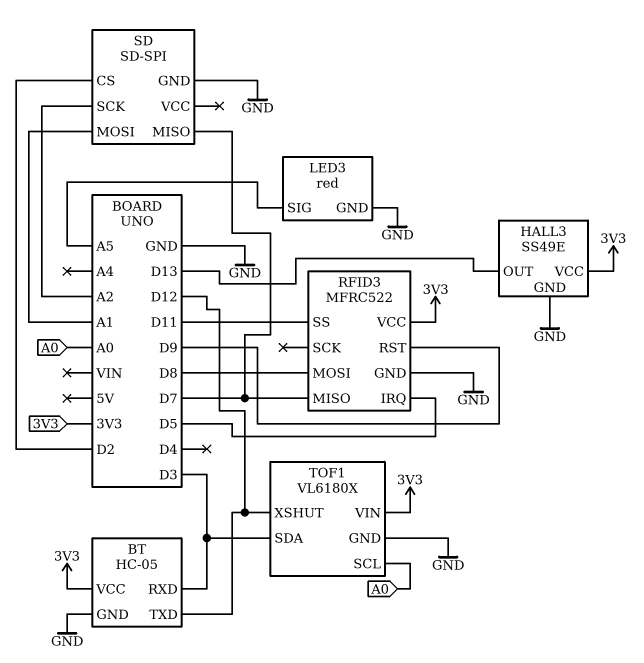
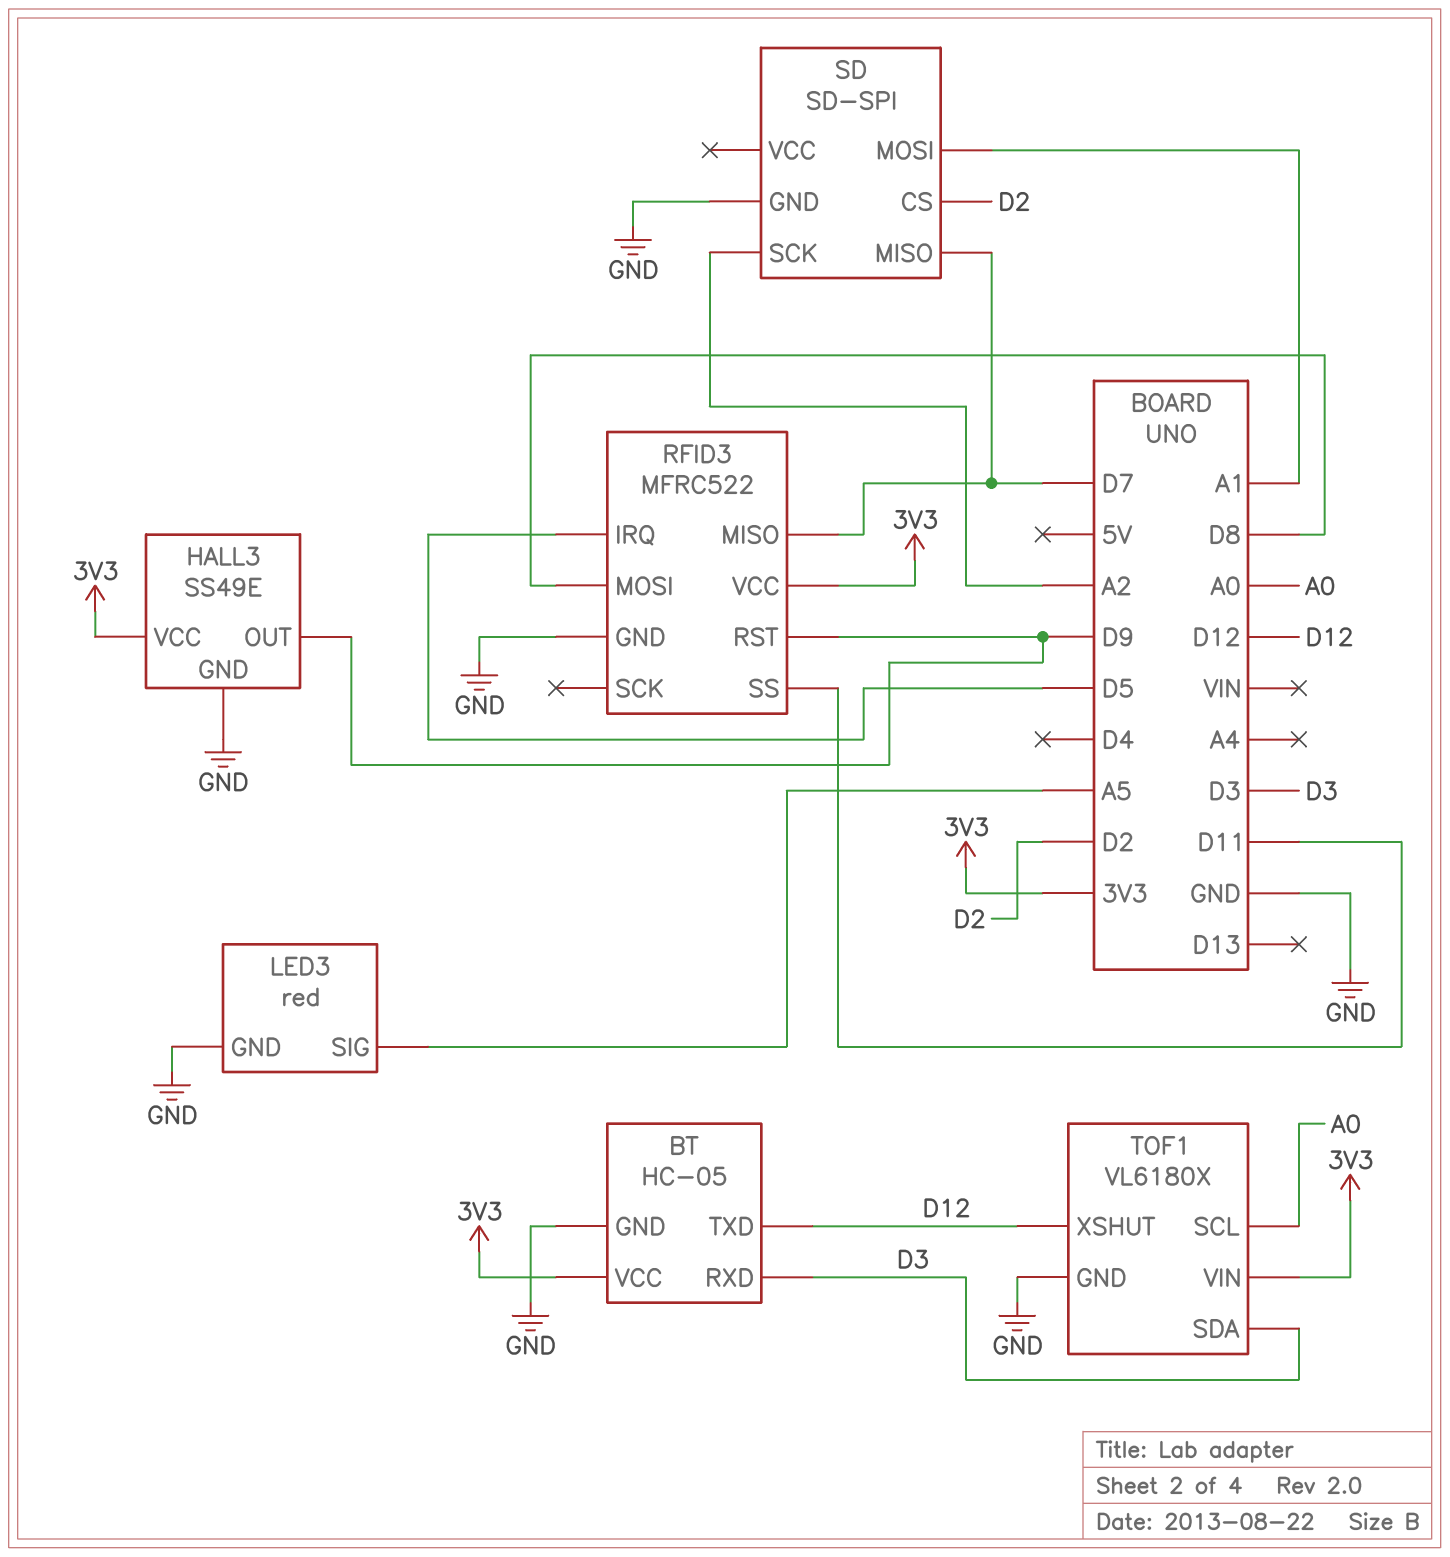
HALL3 pin OUT: D13 -> D9

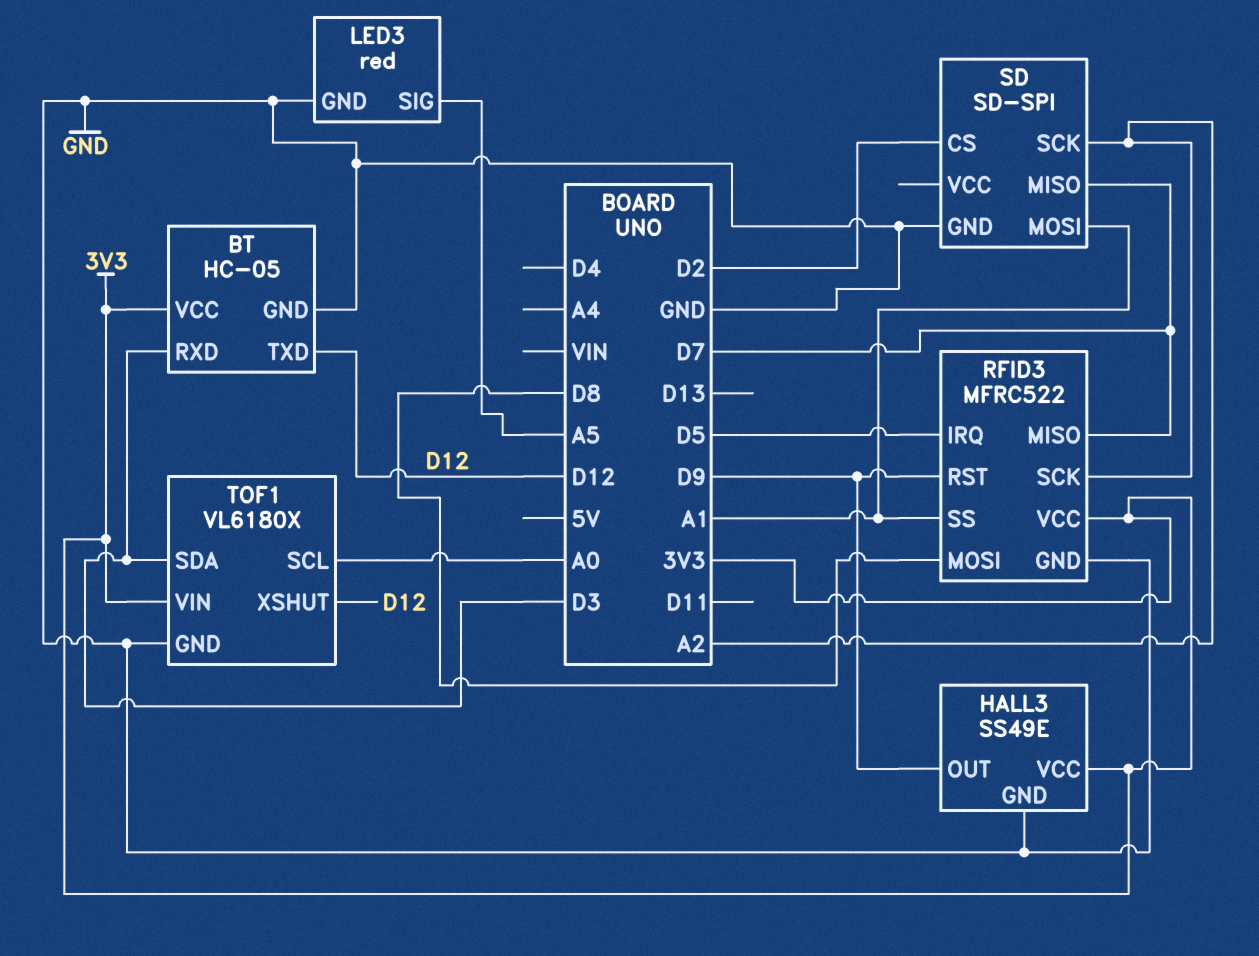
RFID3 pin SCK: none -> A2
RFID3 pin SS: D11 -> A1

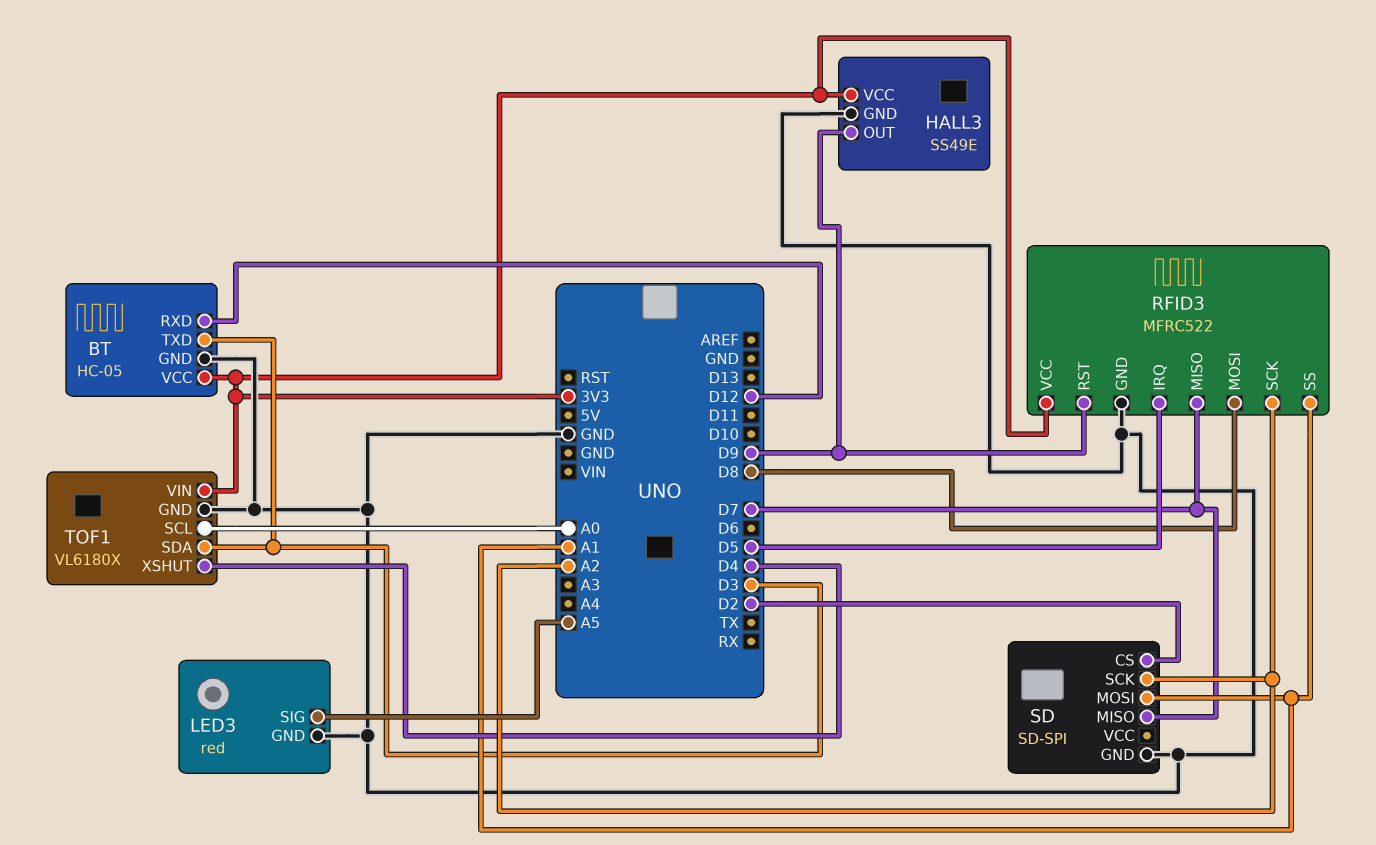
BT pin RXD: D3 -> D12
BT pin TXD: D12 -> D3
TOF1 pin XSHUT: D12 -> D4

